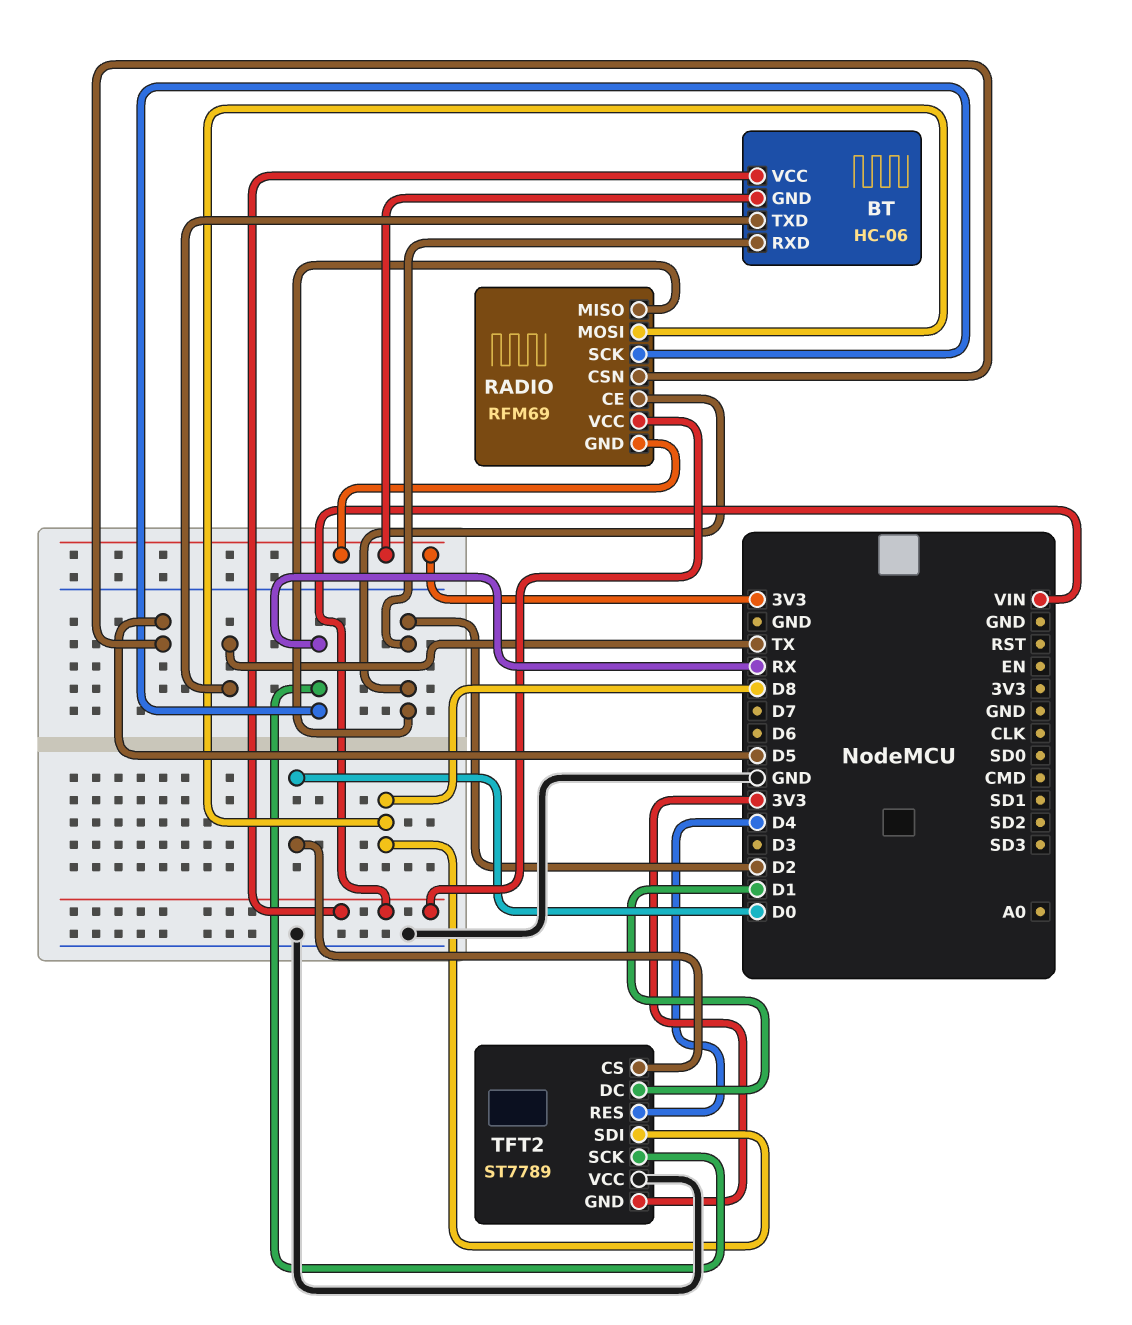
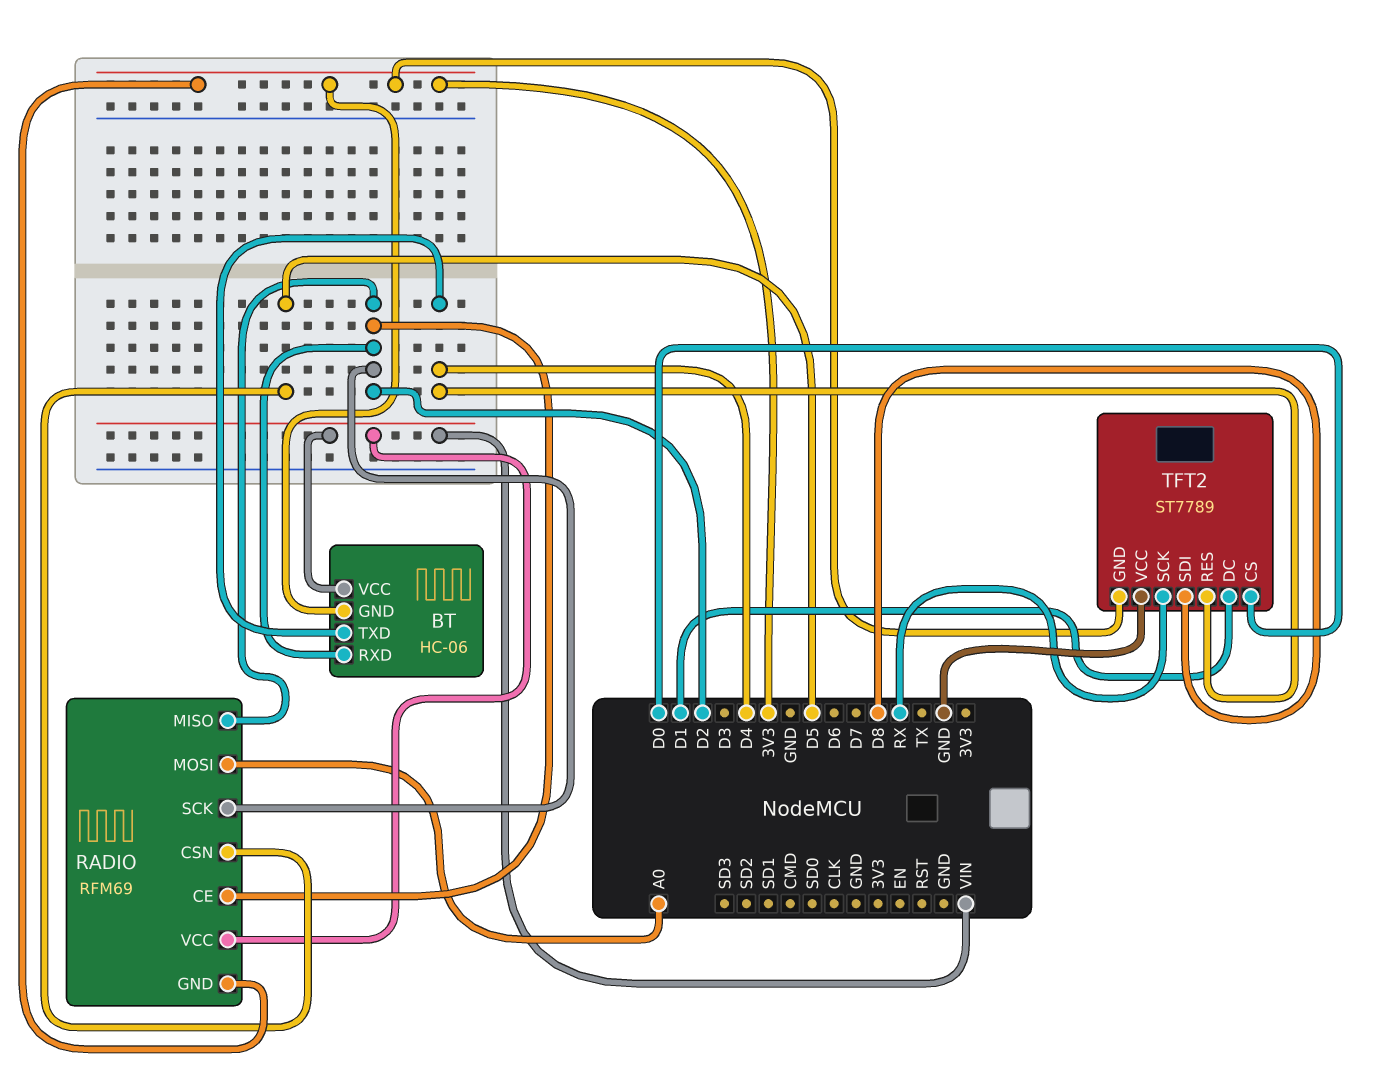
BT pin TXD: TX -> D4
RADIO pin MOSI: D8 -> A0
RADIO pin SCK: RX -> D2

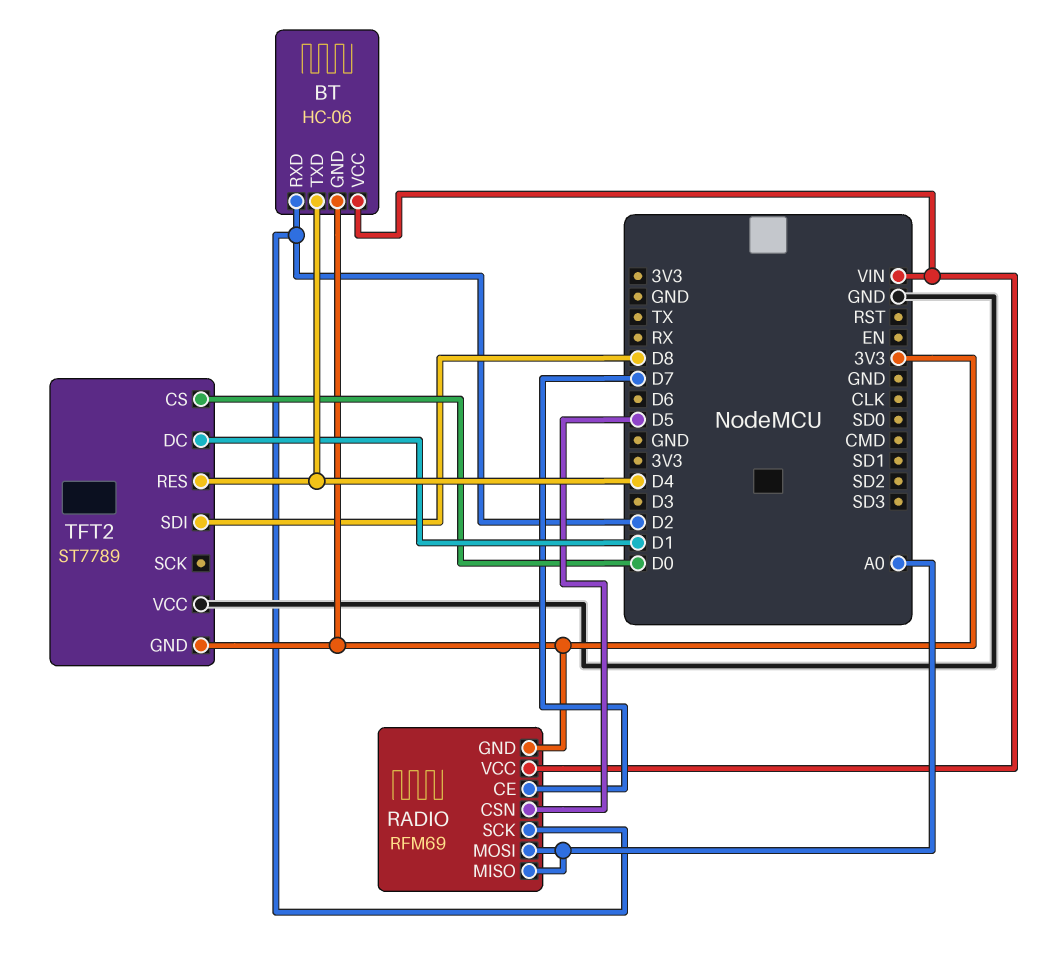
RADIO pin CE: D2 -> D7
RADIO pin MISO: D2 -> A0
TFT2 pin SCK: RX -> none

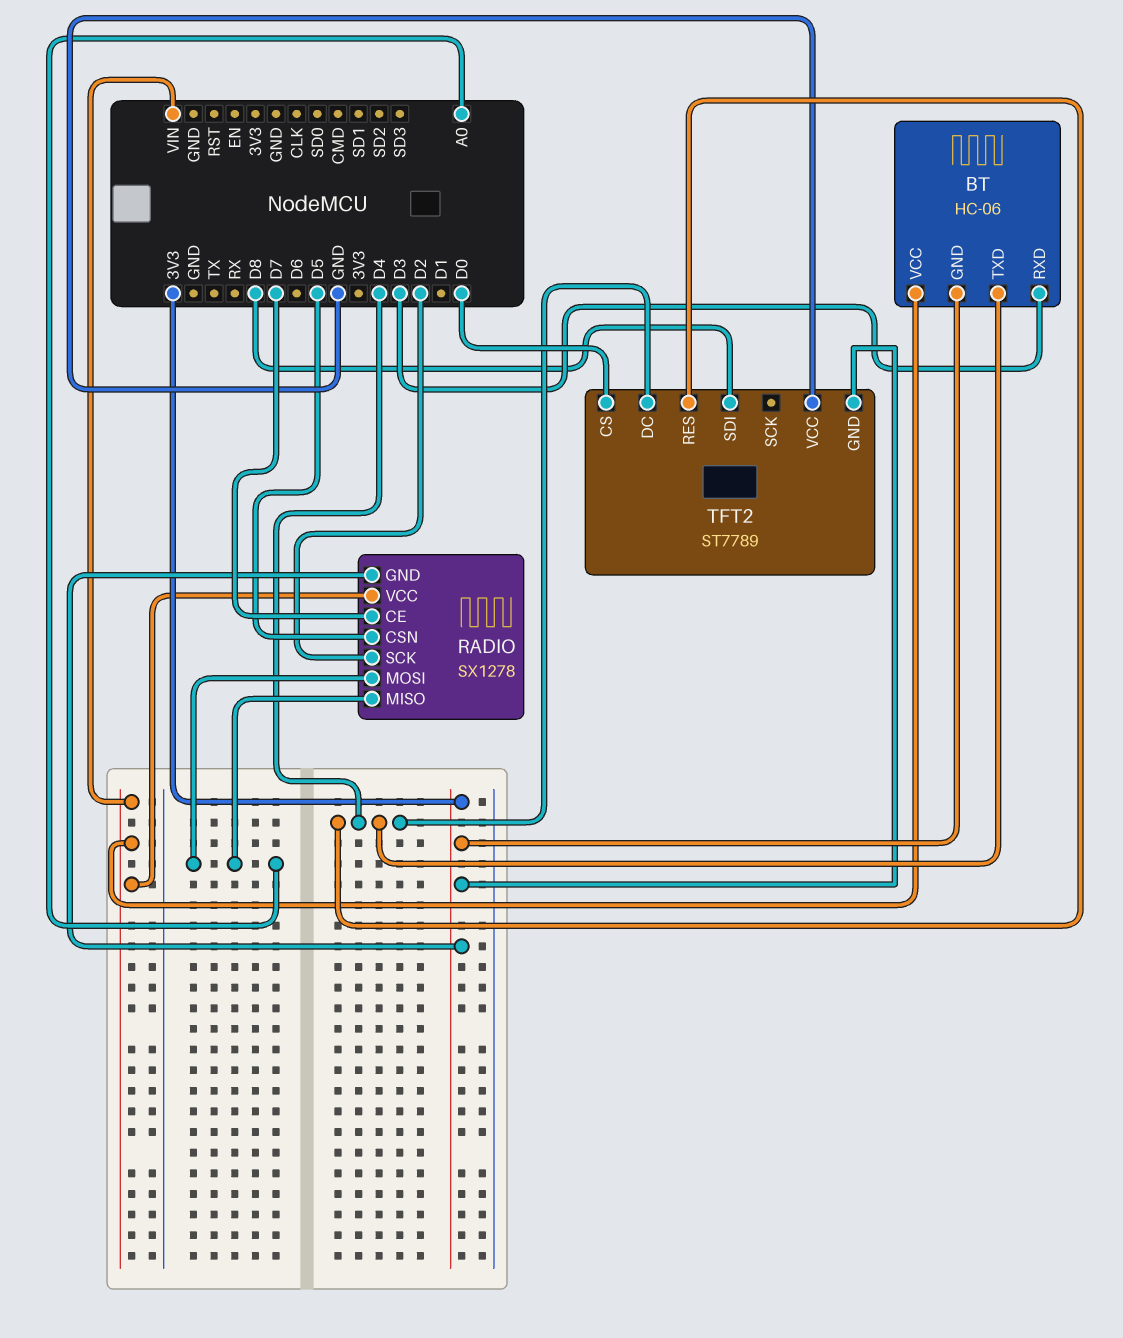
BT pin RXD: D2 -> D3
RADIO: RFM69 -> SX1278
TFT2 pin DC: D1 -> D4

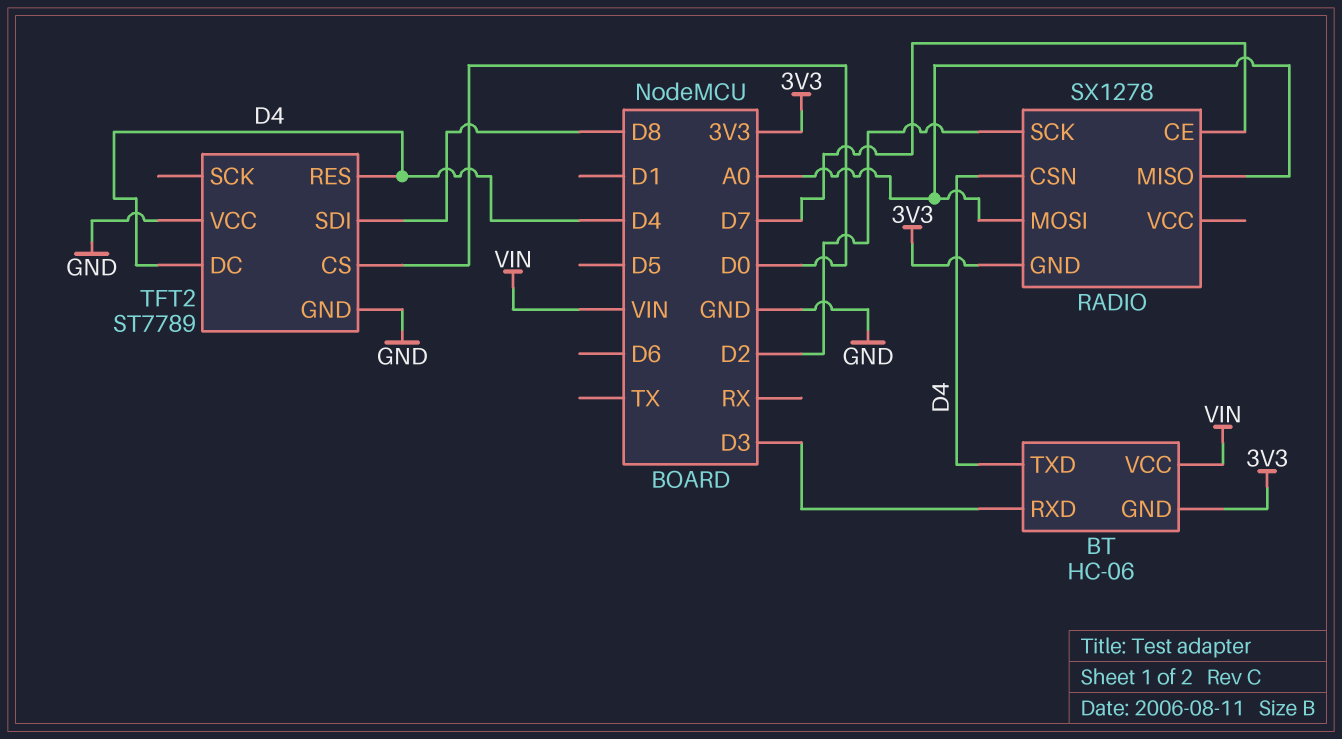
RADIO pin CSN: D5 -> D4
RADIO pin VCC: VIN -> none
TFT2 pin GND: 3V3 -> GND

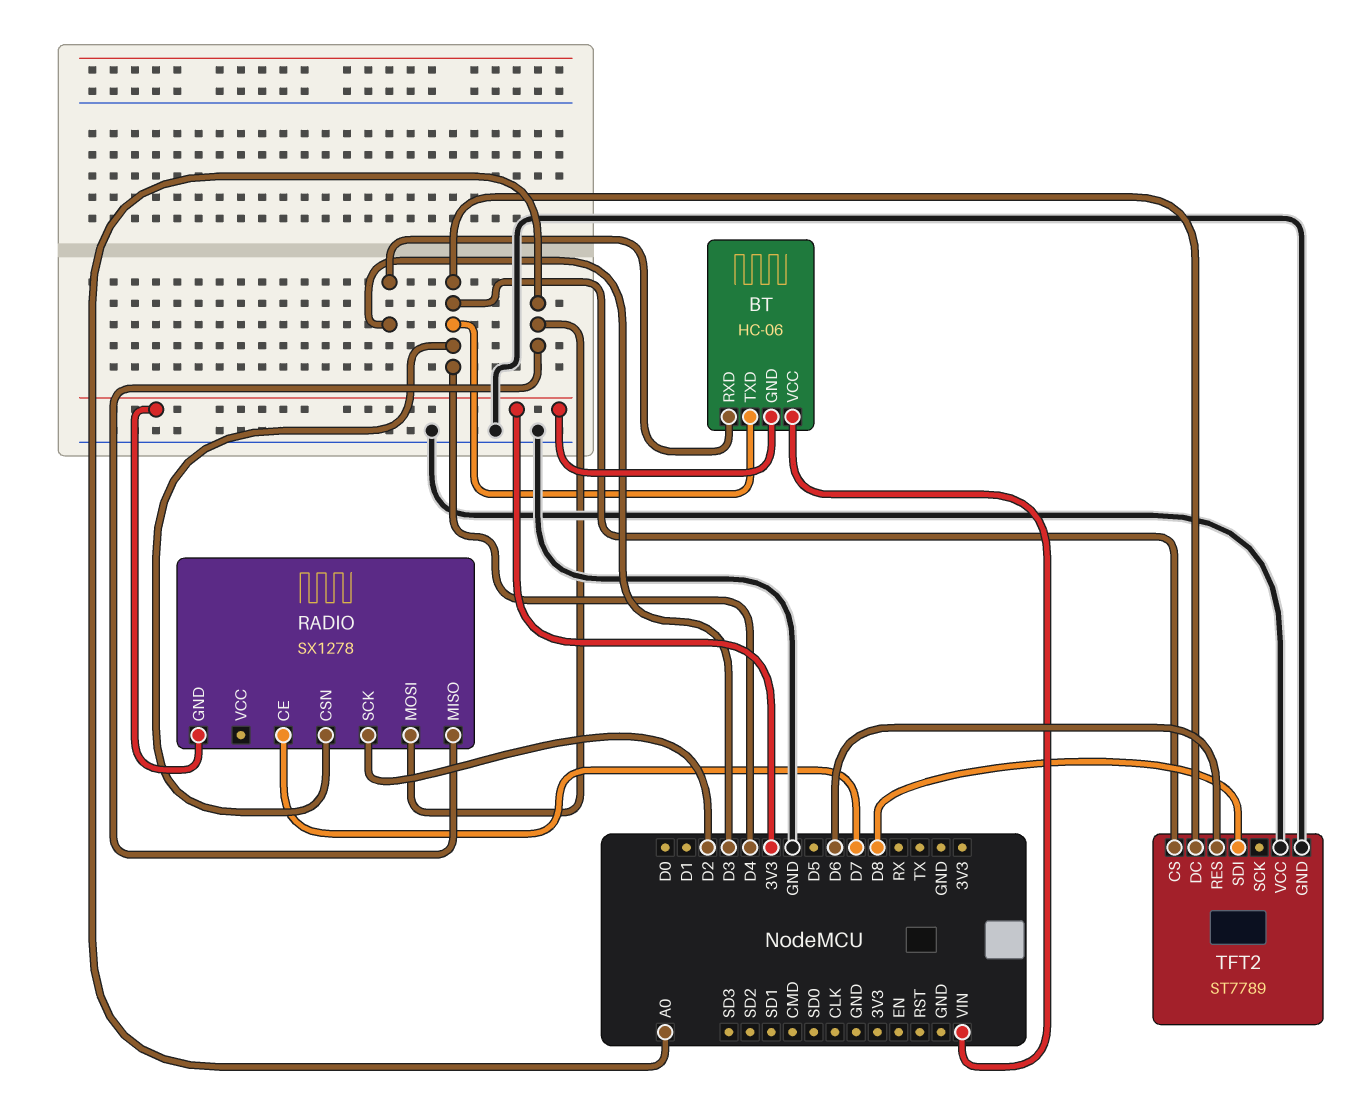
TFT2 pin CS: D0 -> D4
TFT2 pin RES: D4 -> D6

